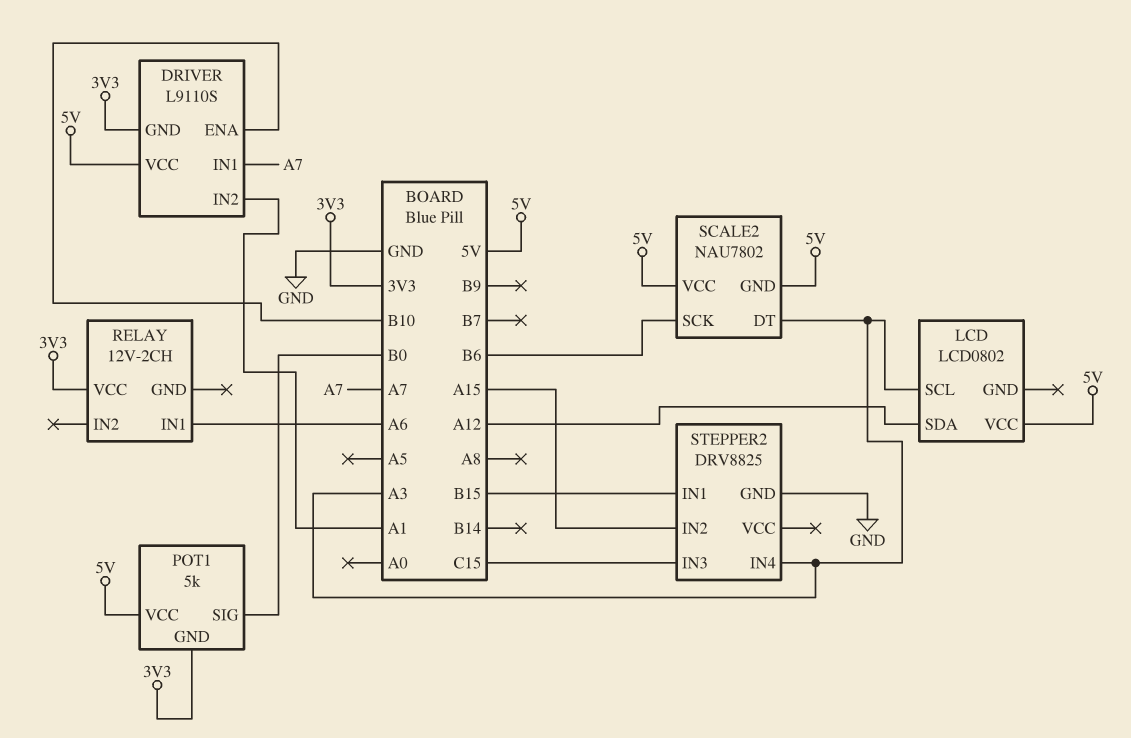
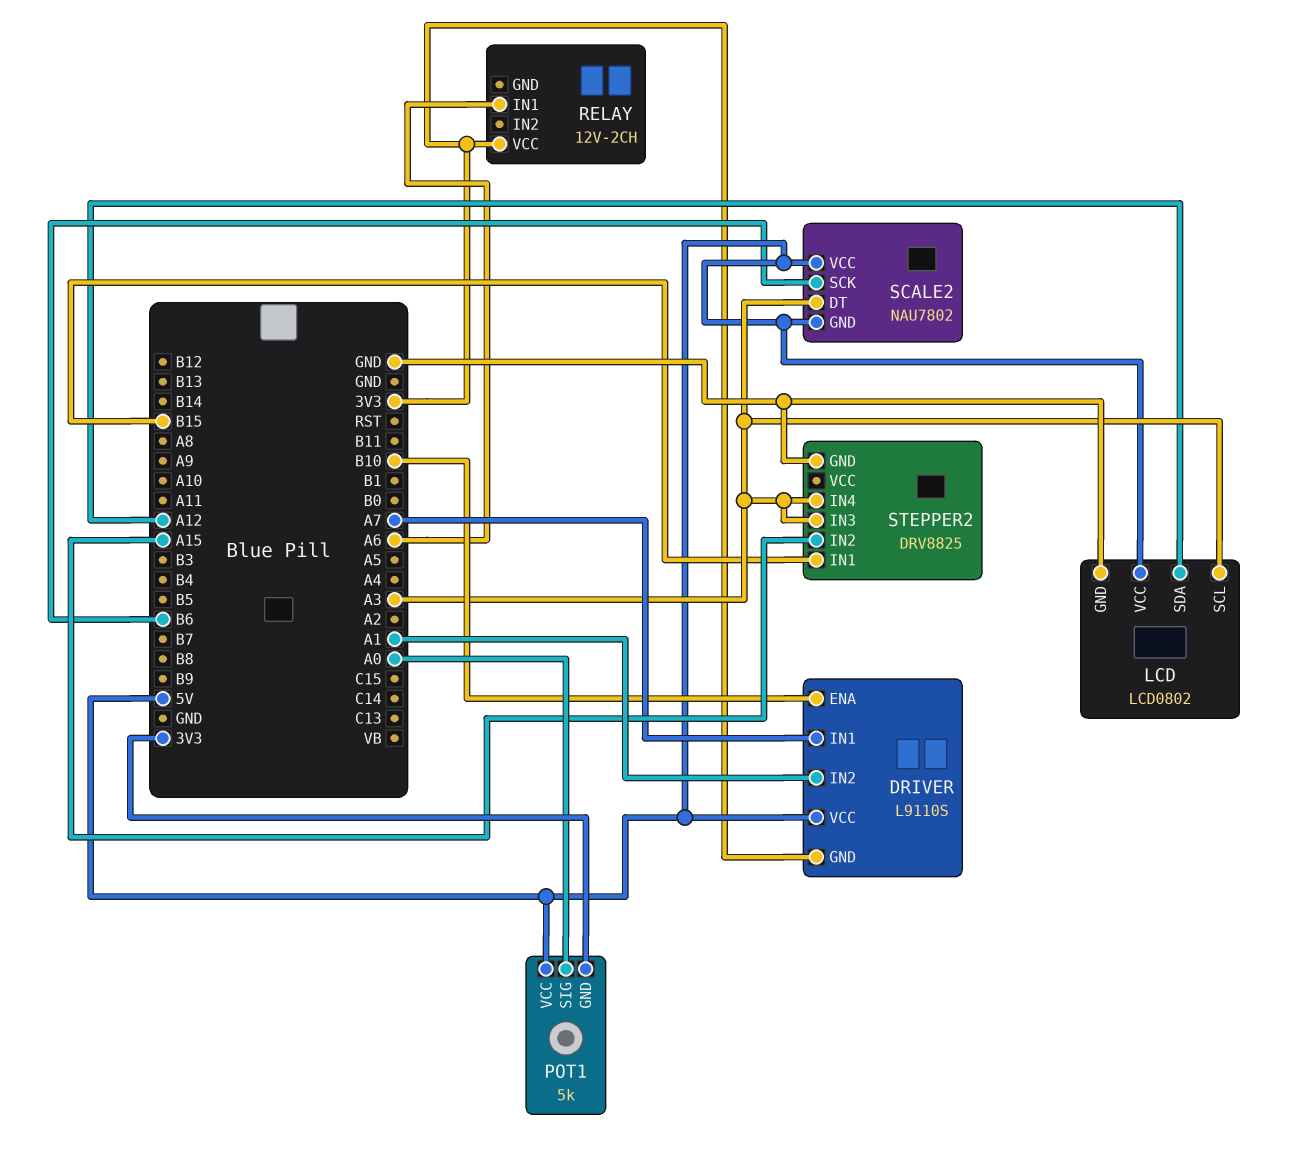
LCD pin GND: none -> GND
POT1 pin SIG: B0 -> A0
STEPPER2 pin IN3: C15 -> A3

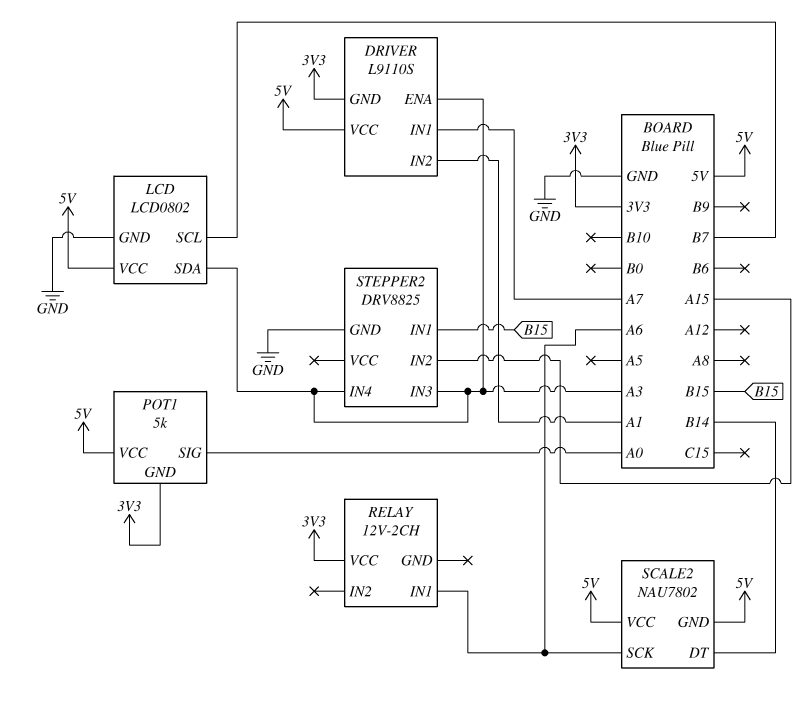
DRIVER pin ENA: B10 -> A3
LCD pin SCL: A3 -> B7
LCD pin SDA: A12 -> A3
SCALE2 pin DT: A3 -> B14
SCALE2 pin SCK: B6 -> A6

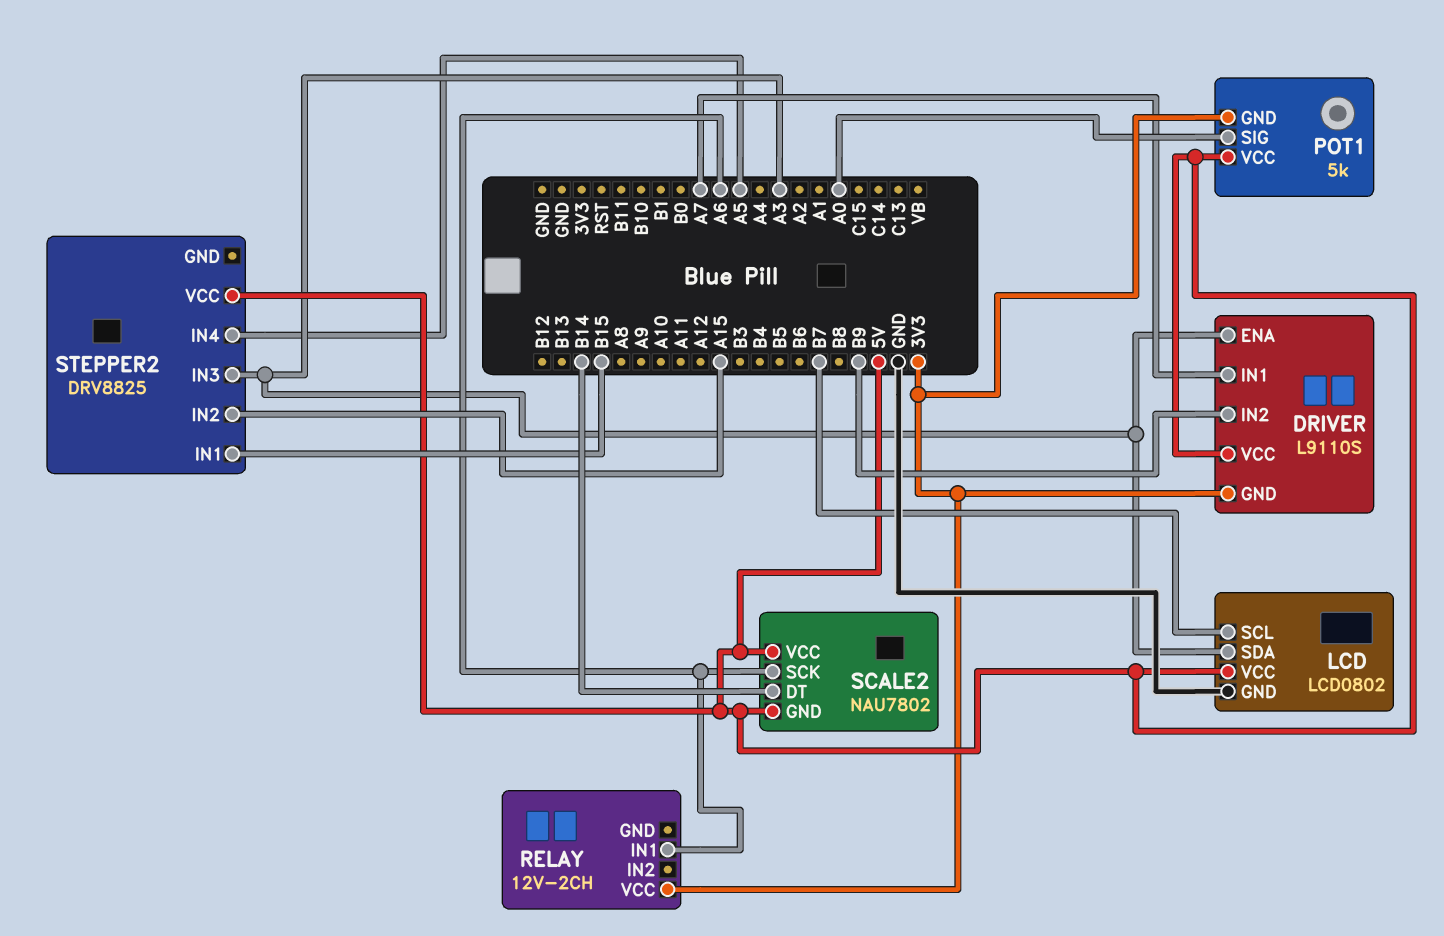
DRIVER pin IN2: A1 -> B9
STEPPER2 pin GND: GND -> none
STEPPER2 pin IN4: A3 -> A5
STEPPER2 pin VCC: none -> 5V

